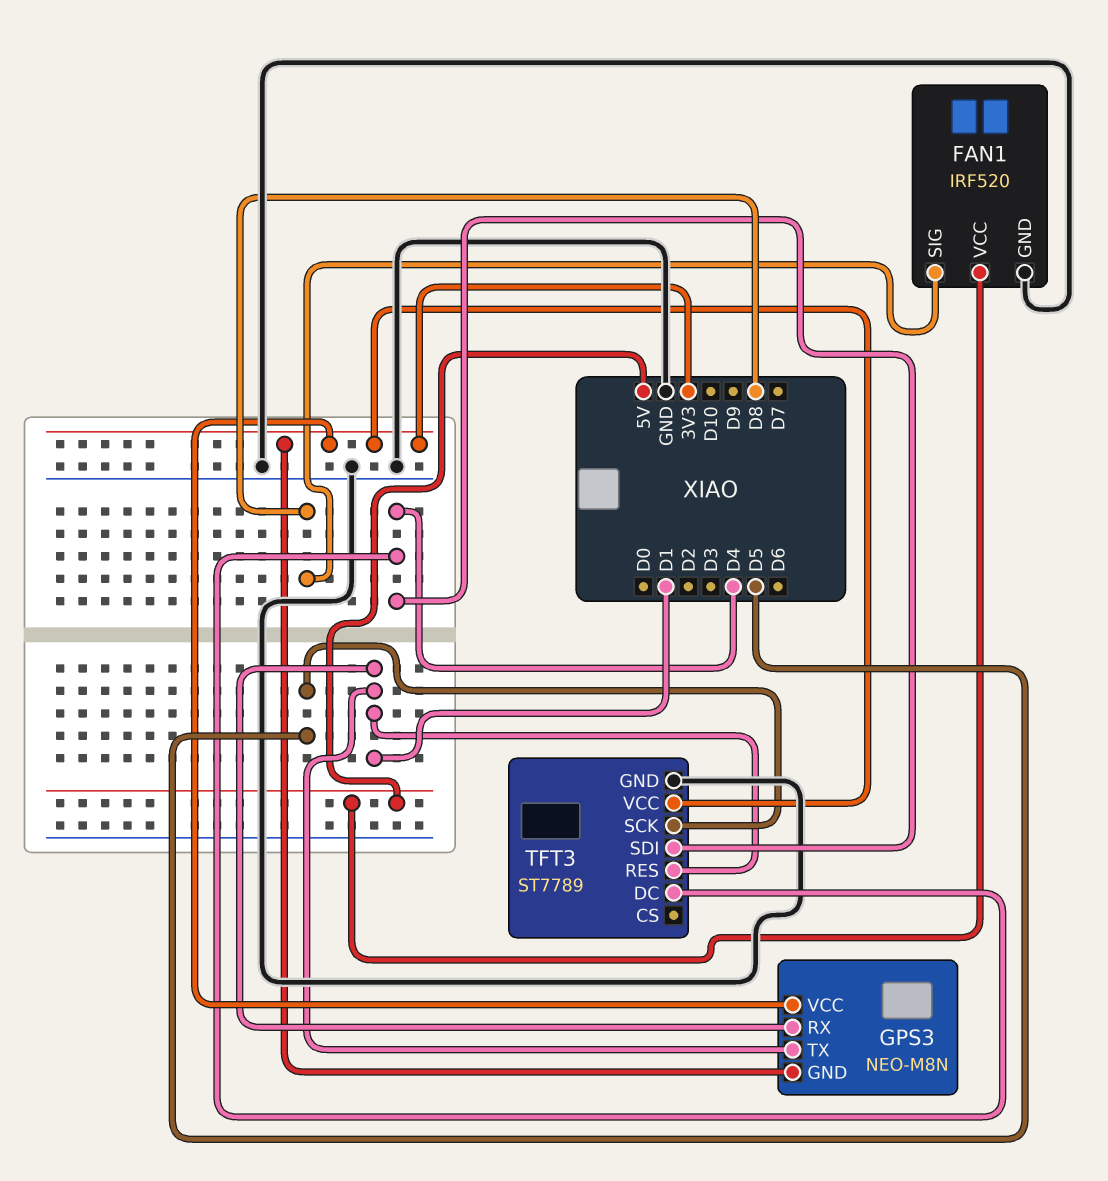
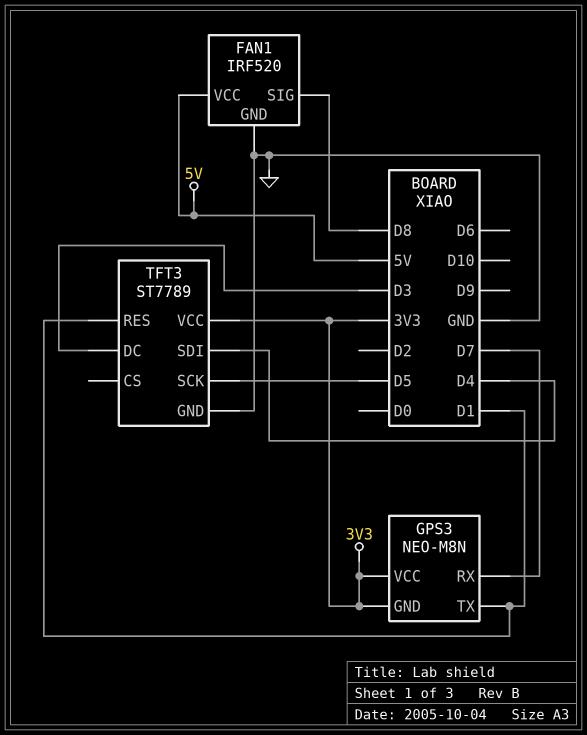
GPS3 pin RX: D1 -> D7
TFT3 pin DC: D4 -> D3

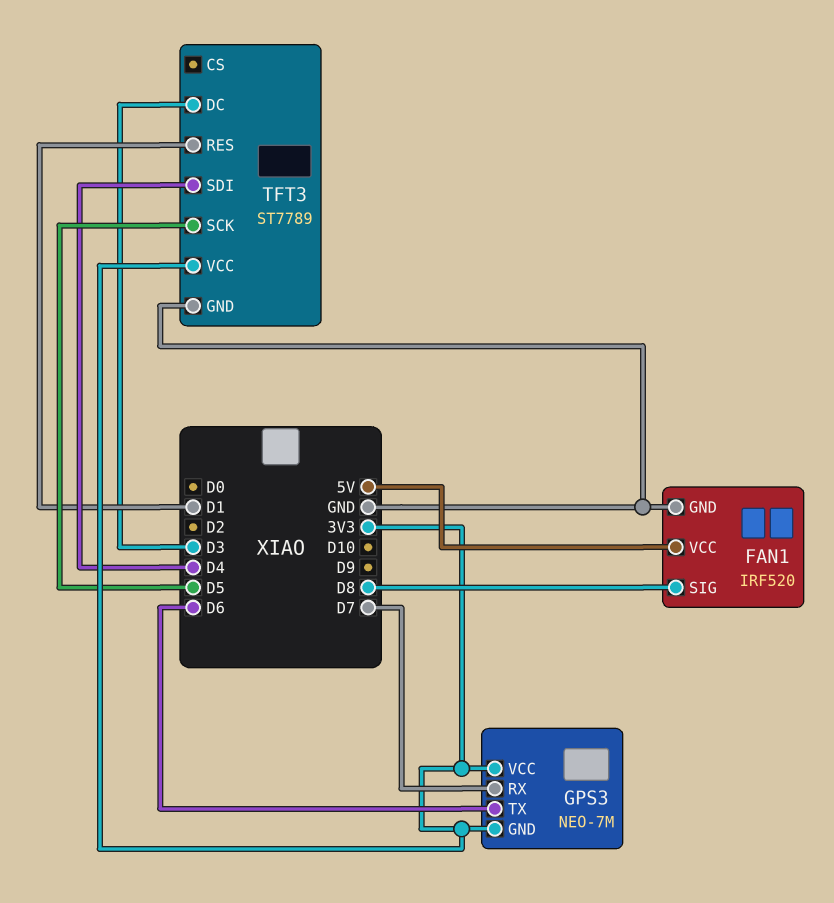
GPS3: NEO-M8N -> NEO-7M
GPS3 pin TX: D1 -> D6

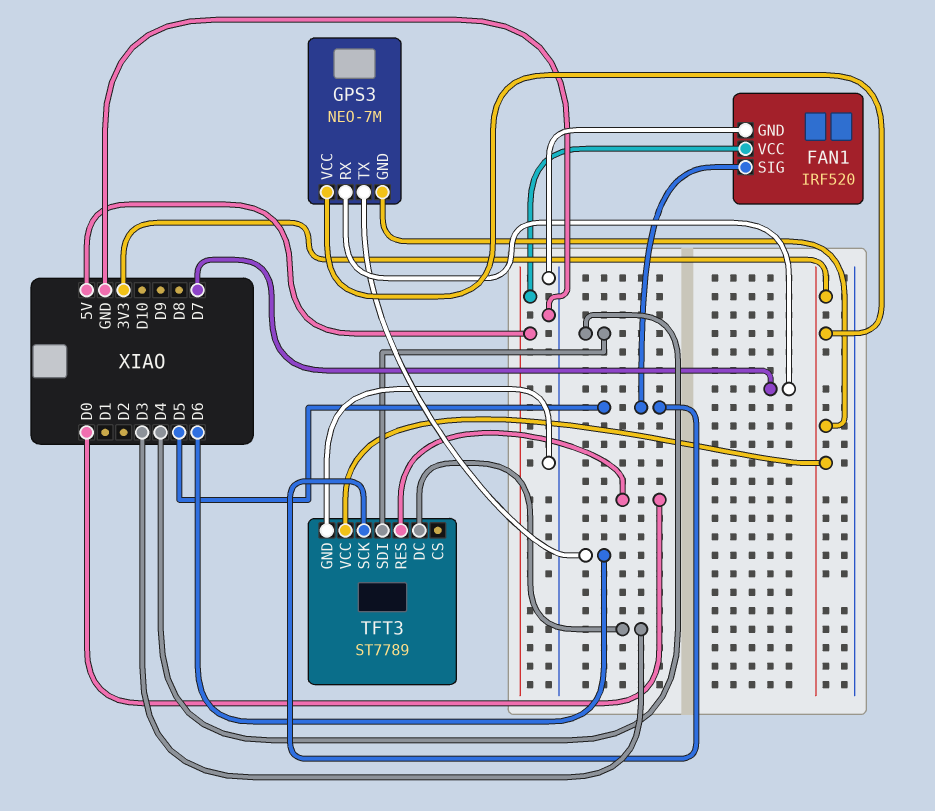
FAN1 pin SIG: D8 -> D5
TFT3 pin RES: D1 -> D0

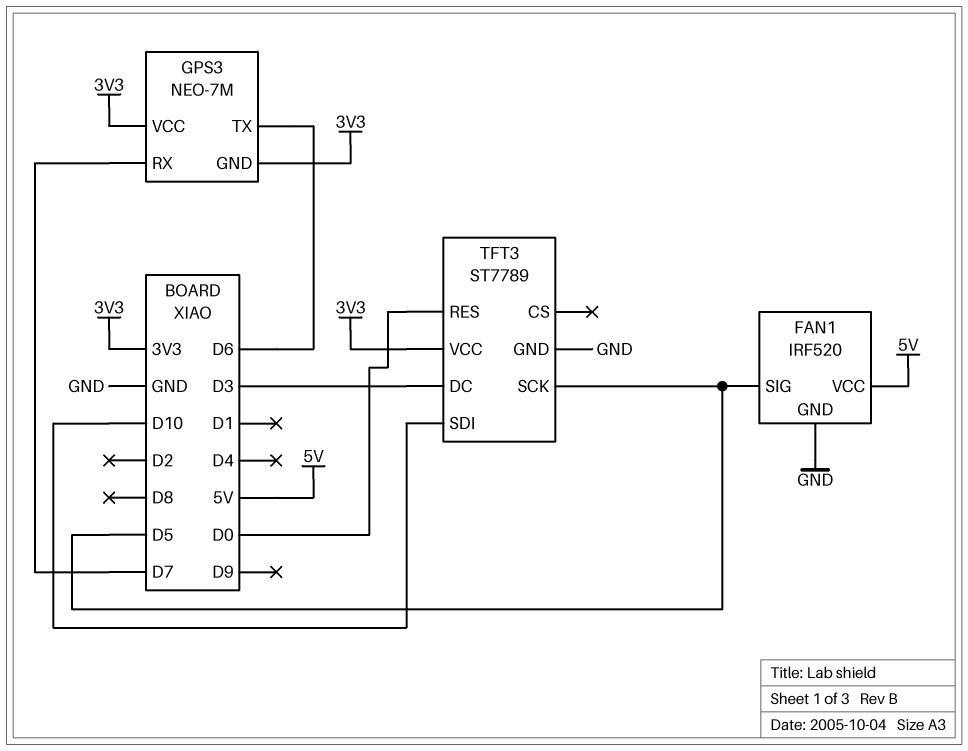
TFT3 pin SDI: D4 -> D10

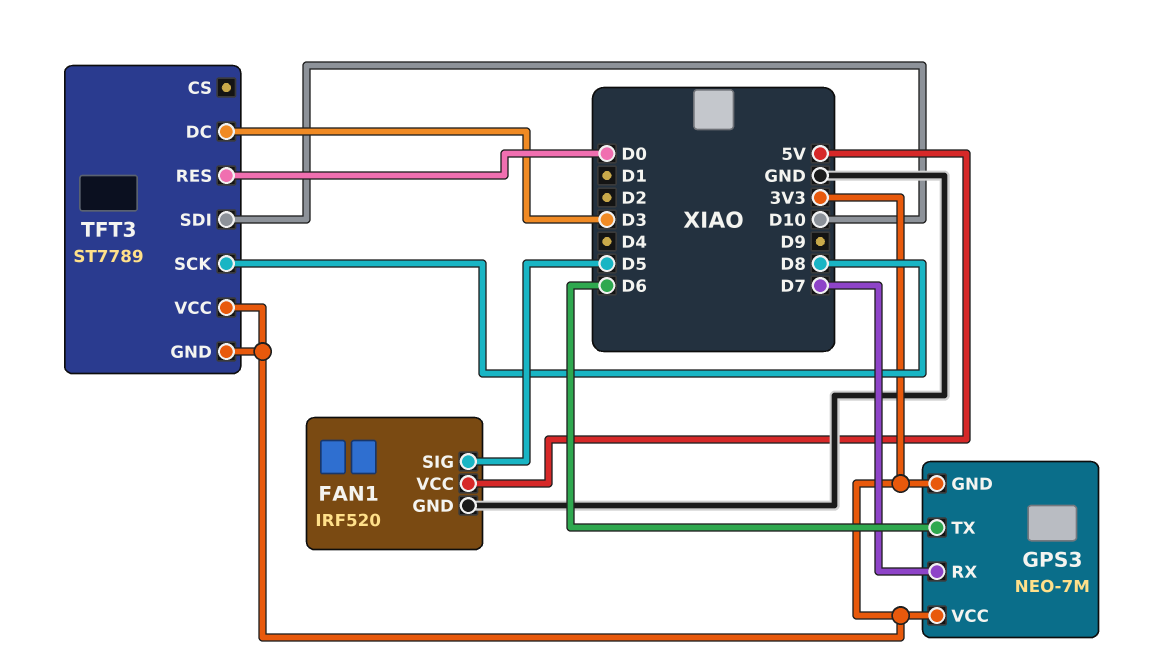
TFT3 pin GND: GND -> 3V3
TFT3 pin SCK: D5 -> D8

